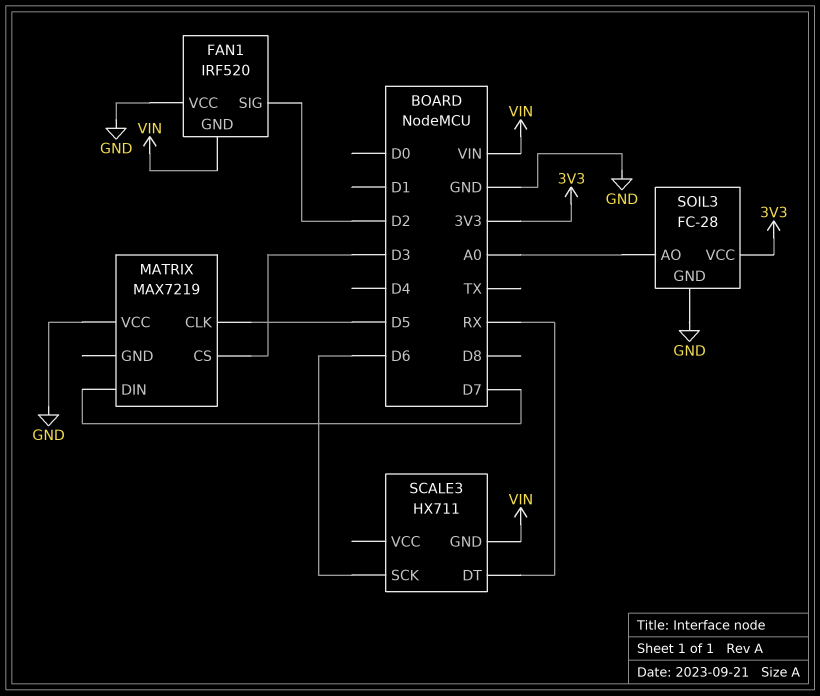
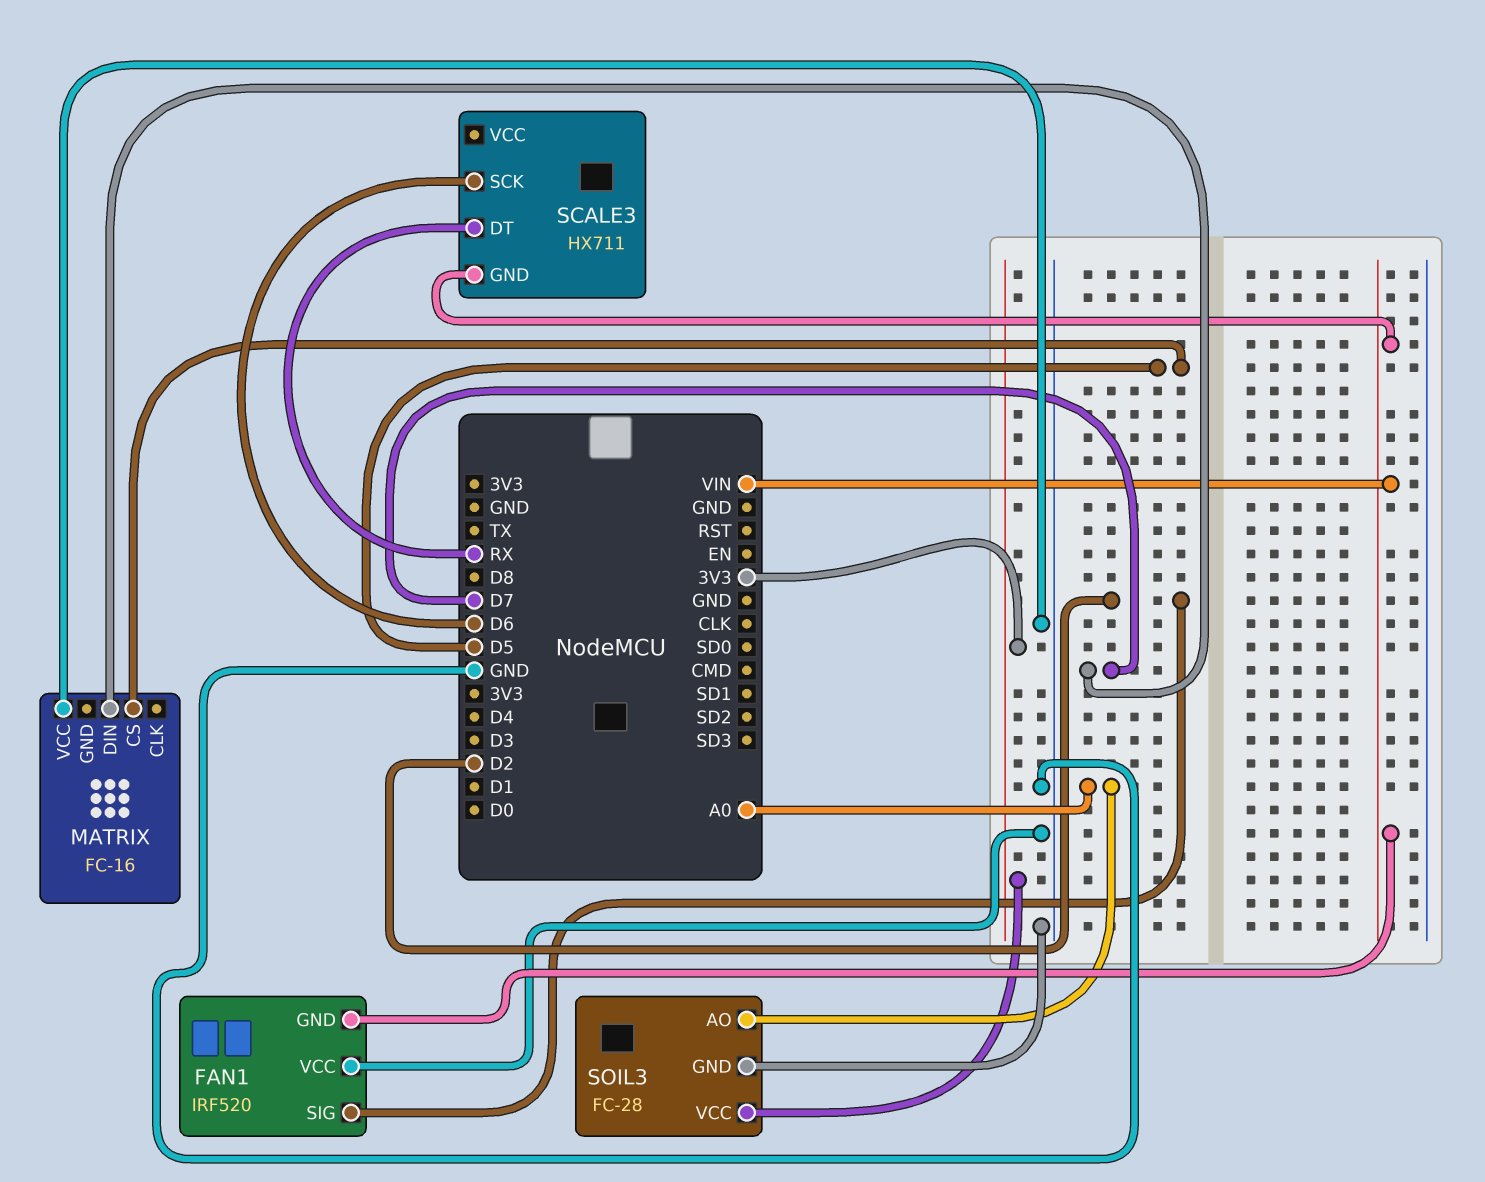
MATRIX: MAX7219 -> FC-16
MATRIX pin CLK: D5 -> none
MATRIX pin CS: D3 -> D5

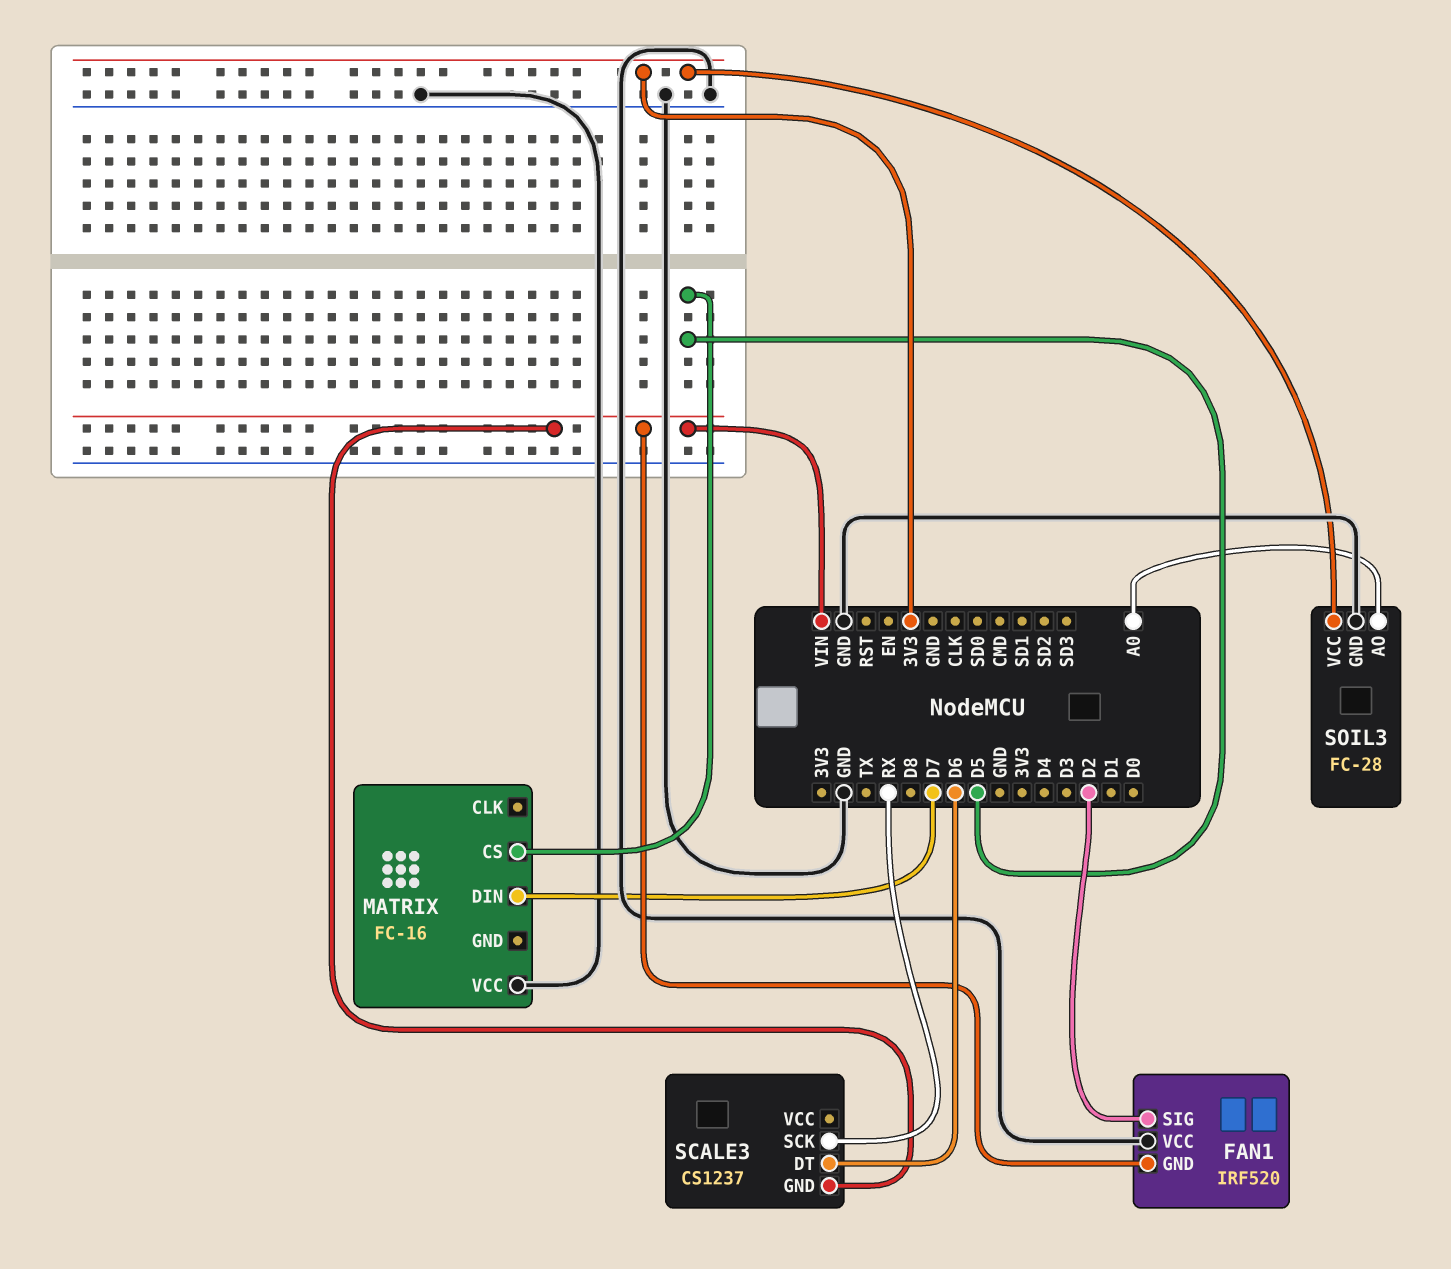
SCALE3: HX711 -> CS1237
SCALE3 pin DT: RX -> D6
SCALE3 pin SCK: D6 -> RX

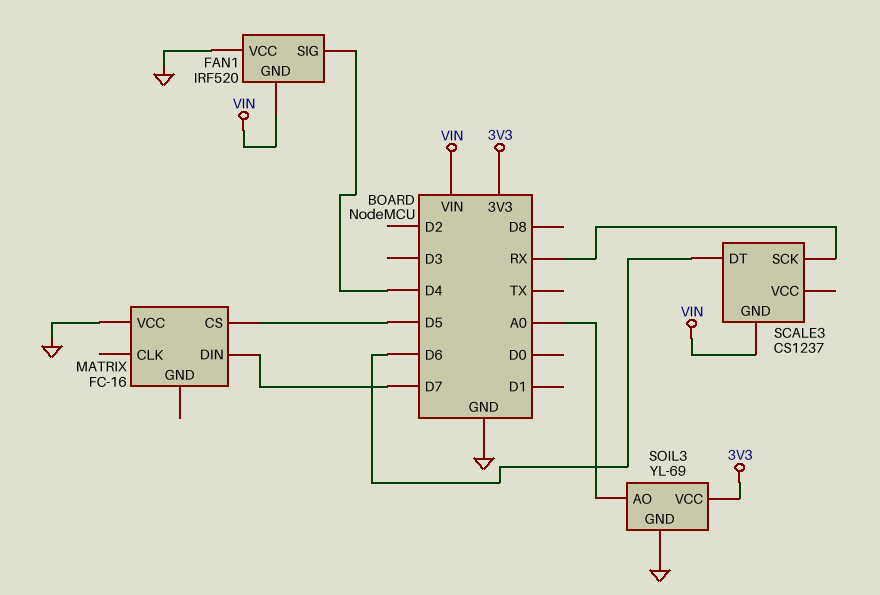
FAN1 pin SIG: D2 -> D4
SOIL3: FC-28 -> YL-69

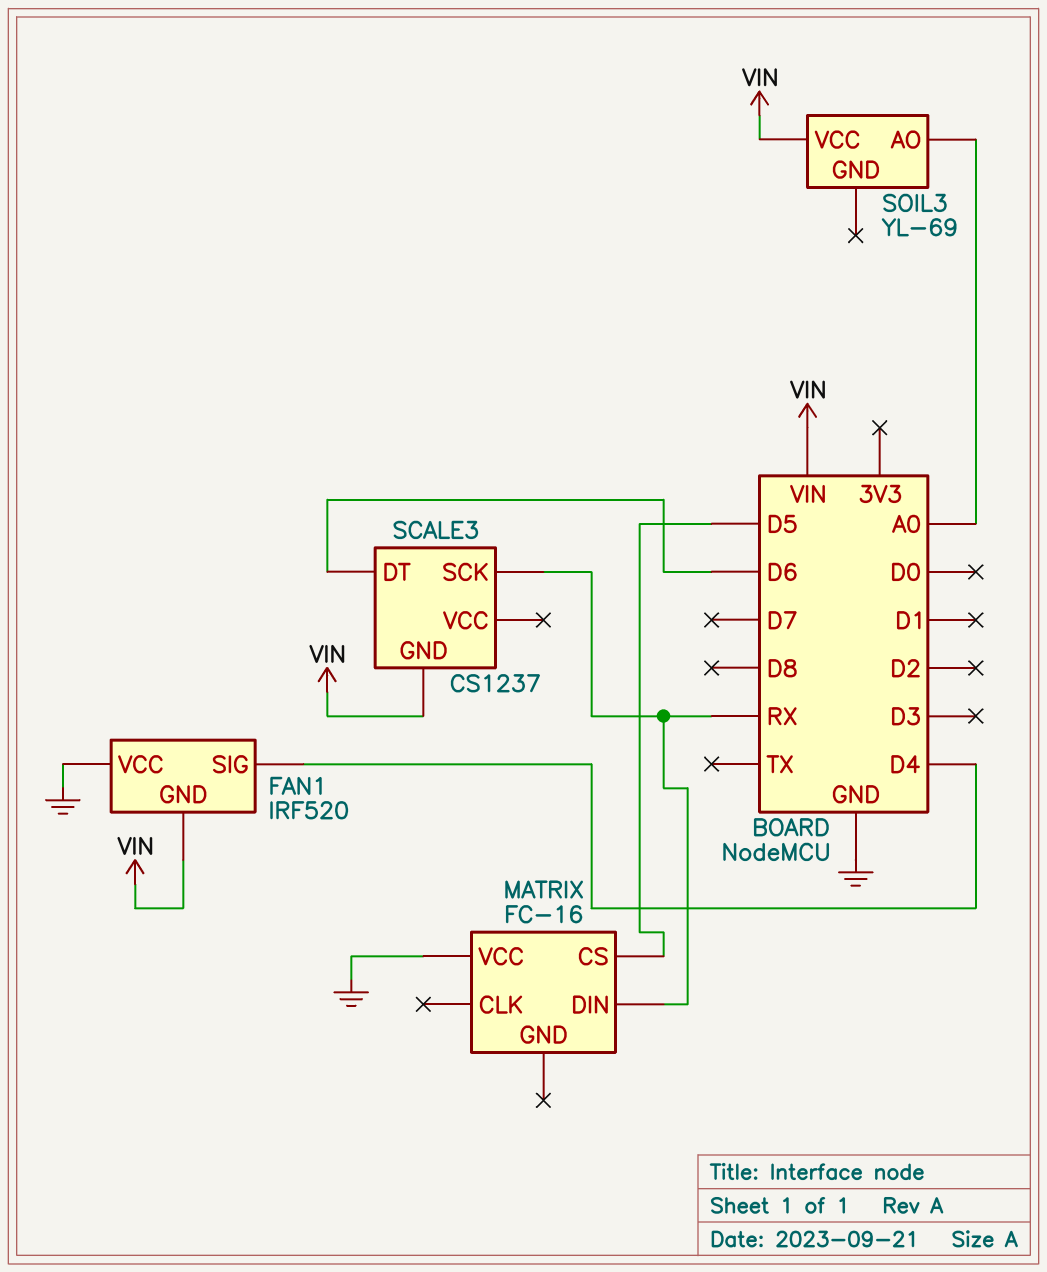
MATRIX pin DIN: D7 -> RX
SOIL3 pin GND: GND -> none
SOIL3 pin VCC: 3V3 -> VIN

